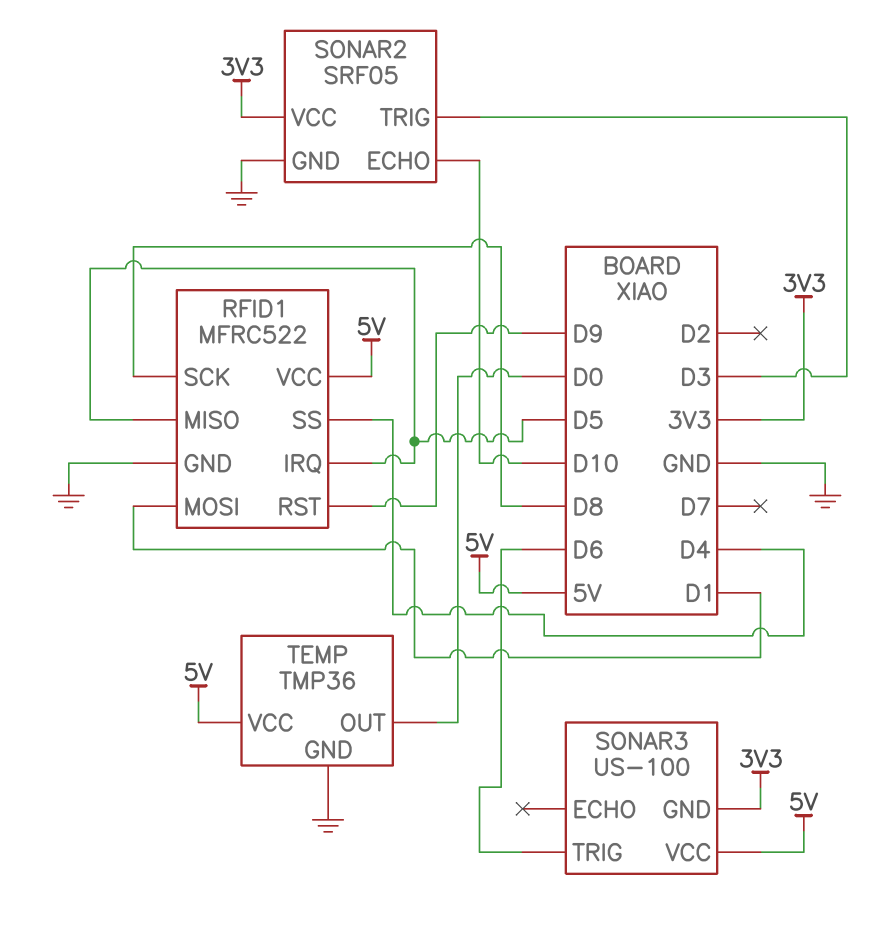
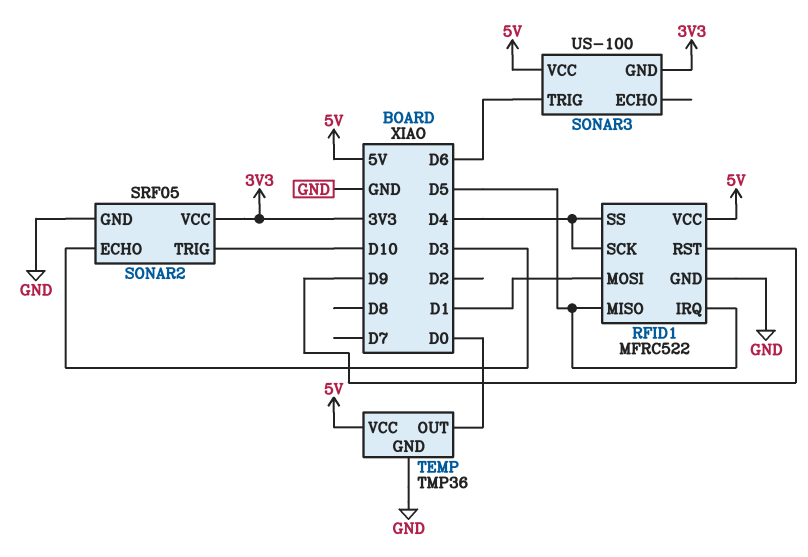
RFID1 pin SCK: D8 -> D4
SONAR2 pin ECHO: D10 -> D3
SONAR2 pin TRIG: D3 -> D10

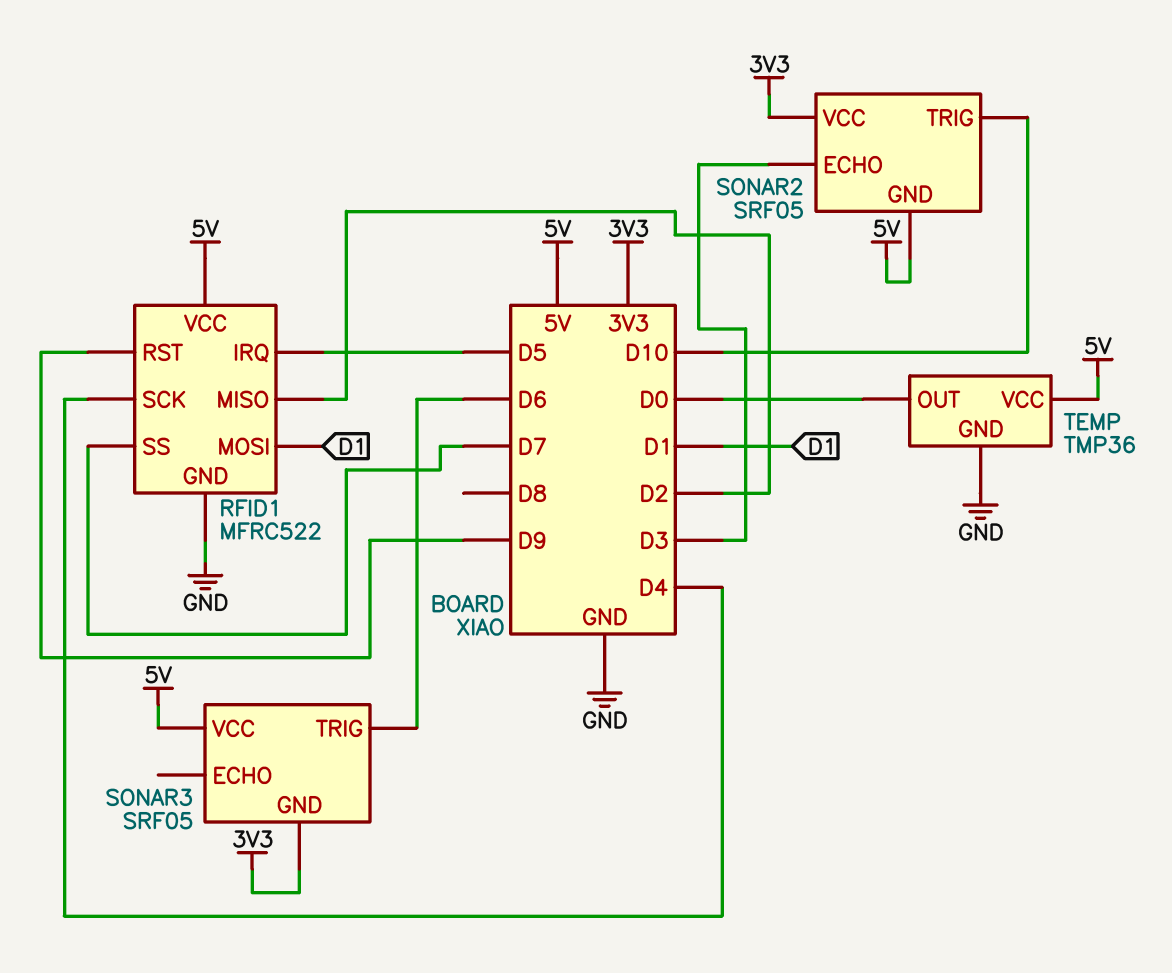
RFID1 pin MISO: D5 -> D2
RFID1 pin SS: D4 -> D7
SONAR2 pin GND: GND -> 5V
SONAR3: US-100 -> SRF05

